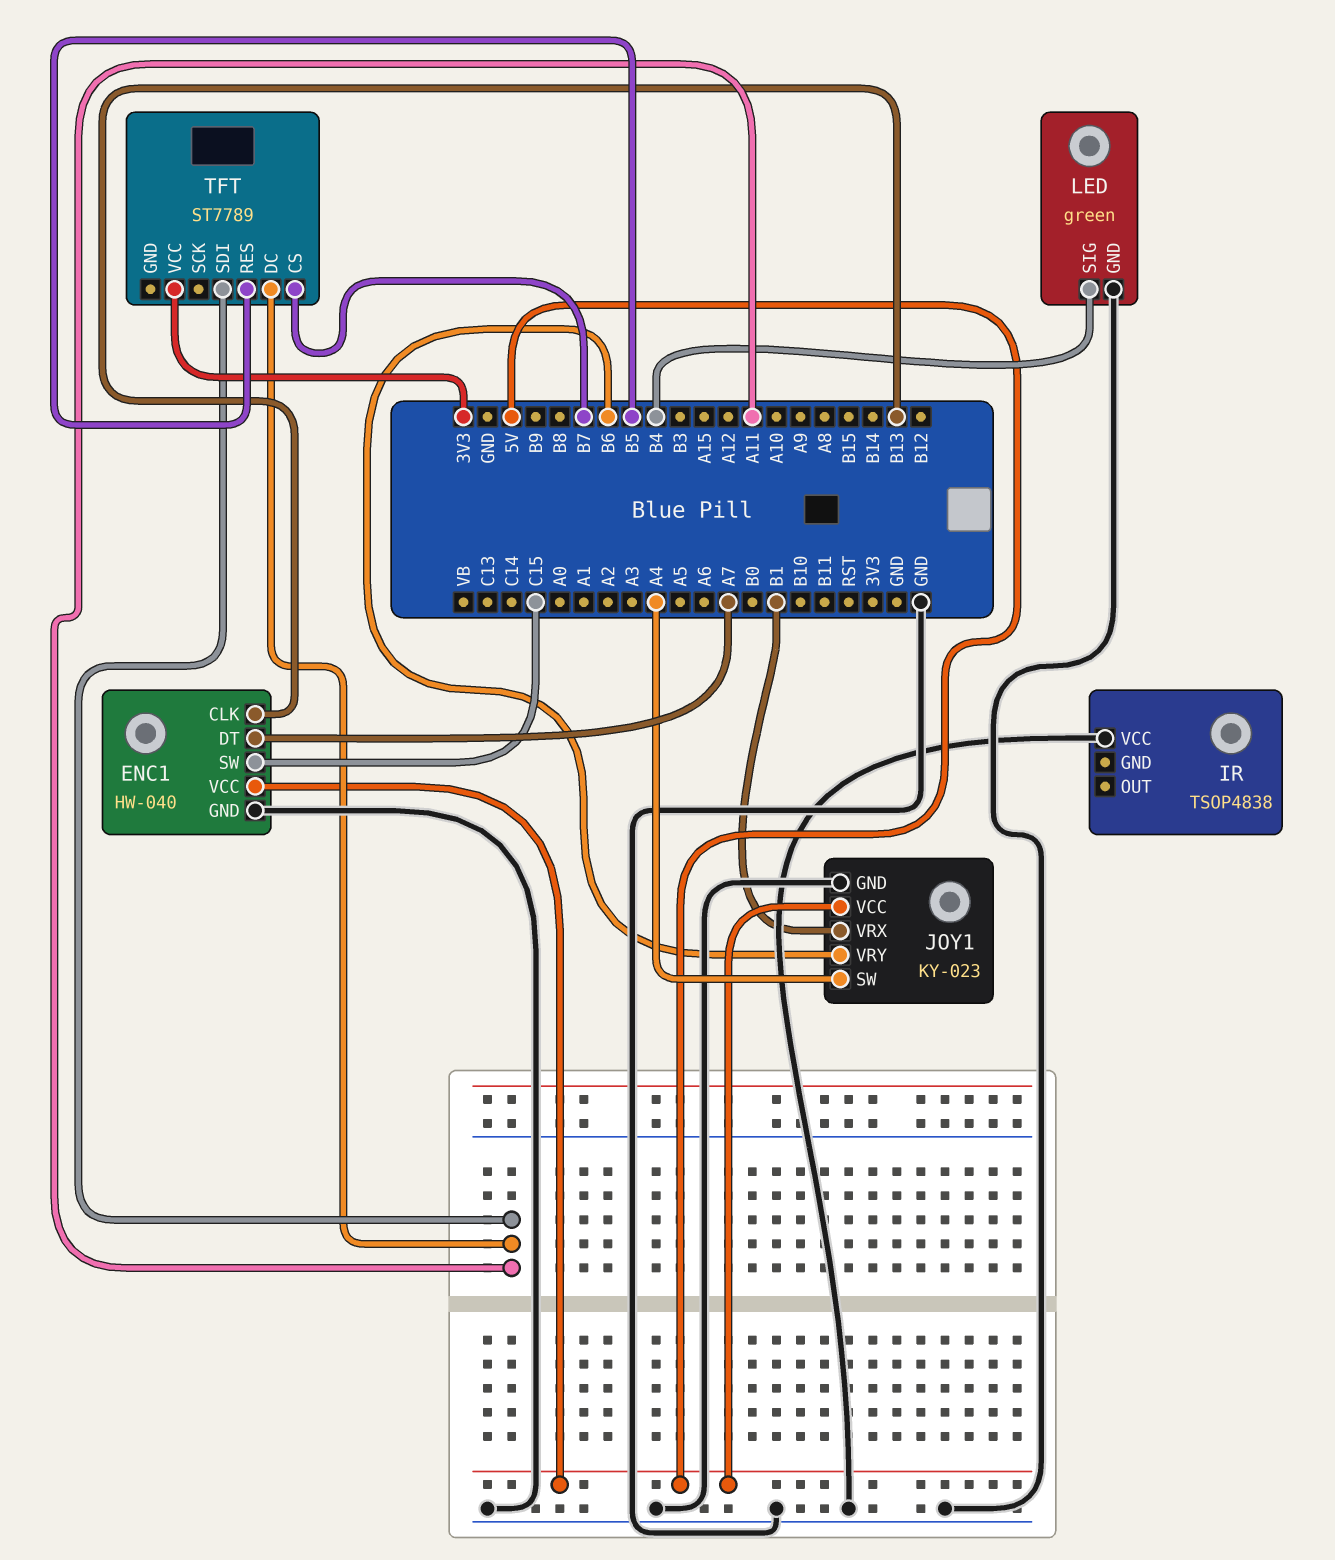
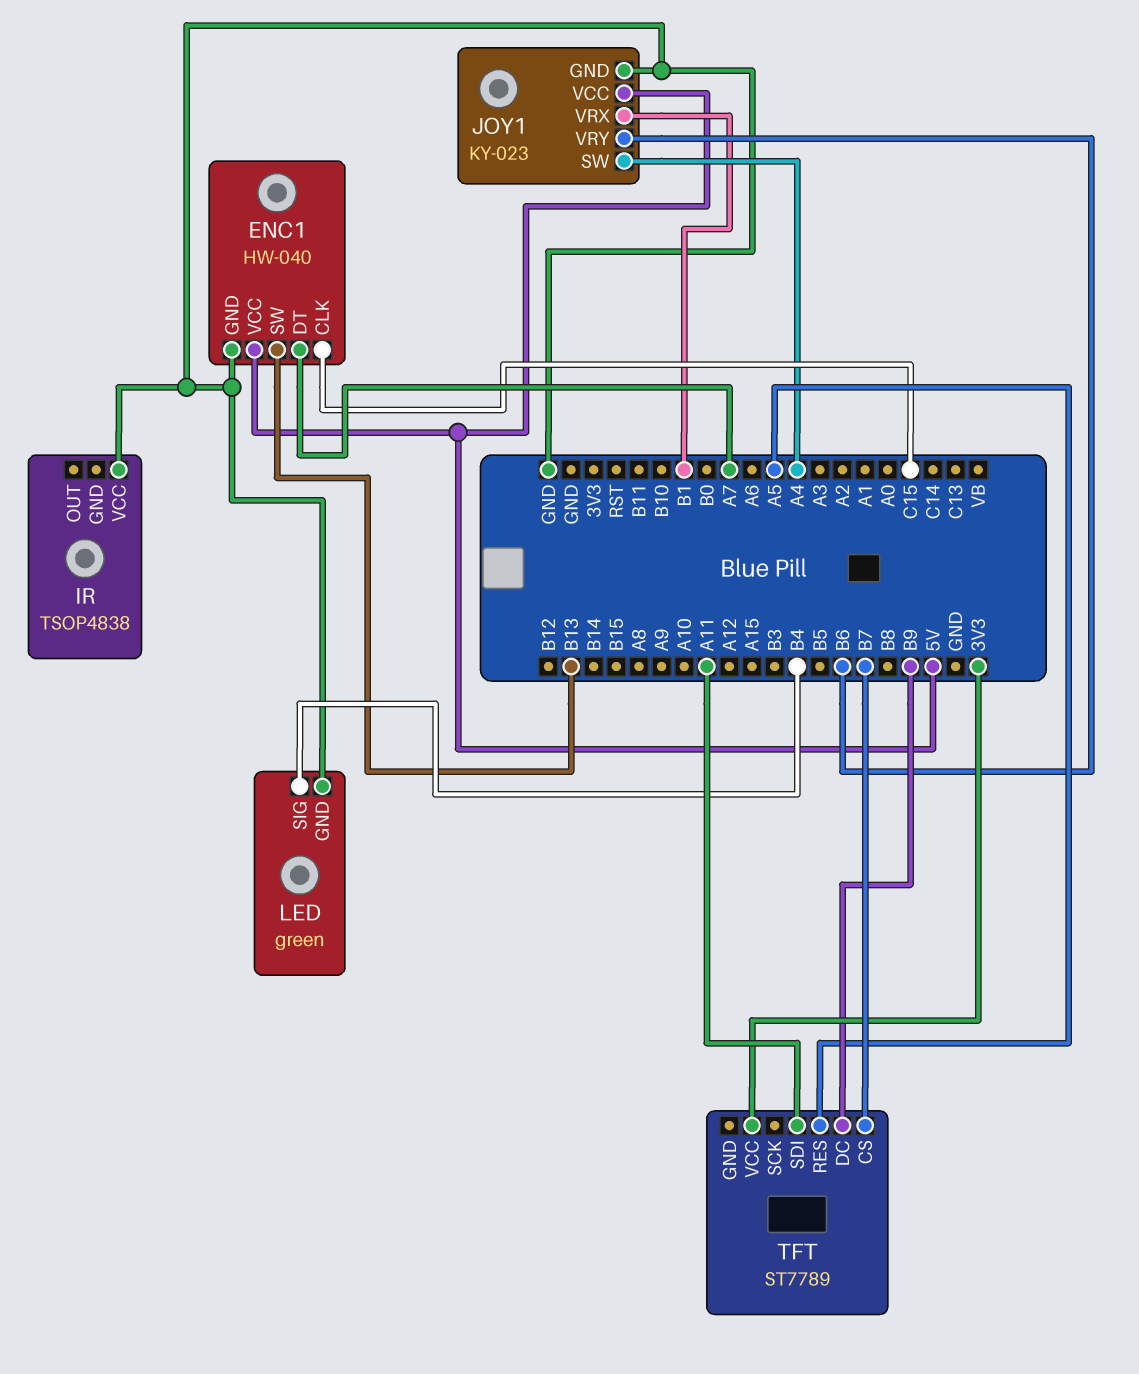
ENC1 pin CLK: B13 -> C15
ENC1 pin SW: C15 -> B13
TFT pin DC: A11 -> B9
TFT pin RES: B5 -> A5

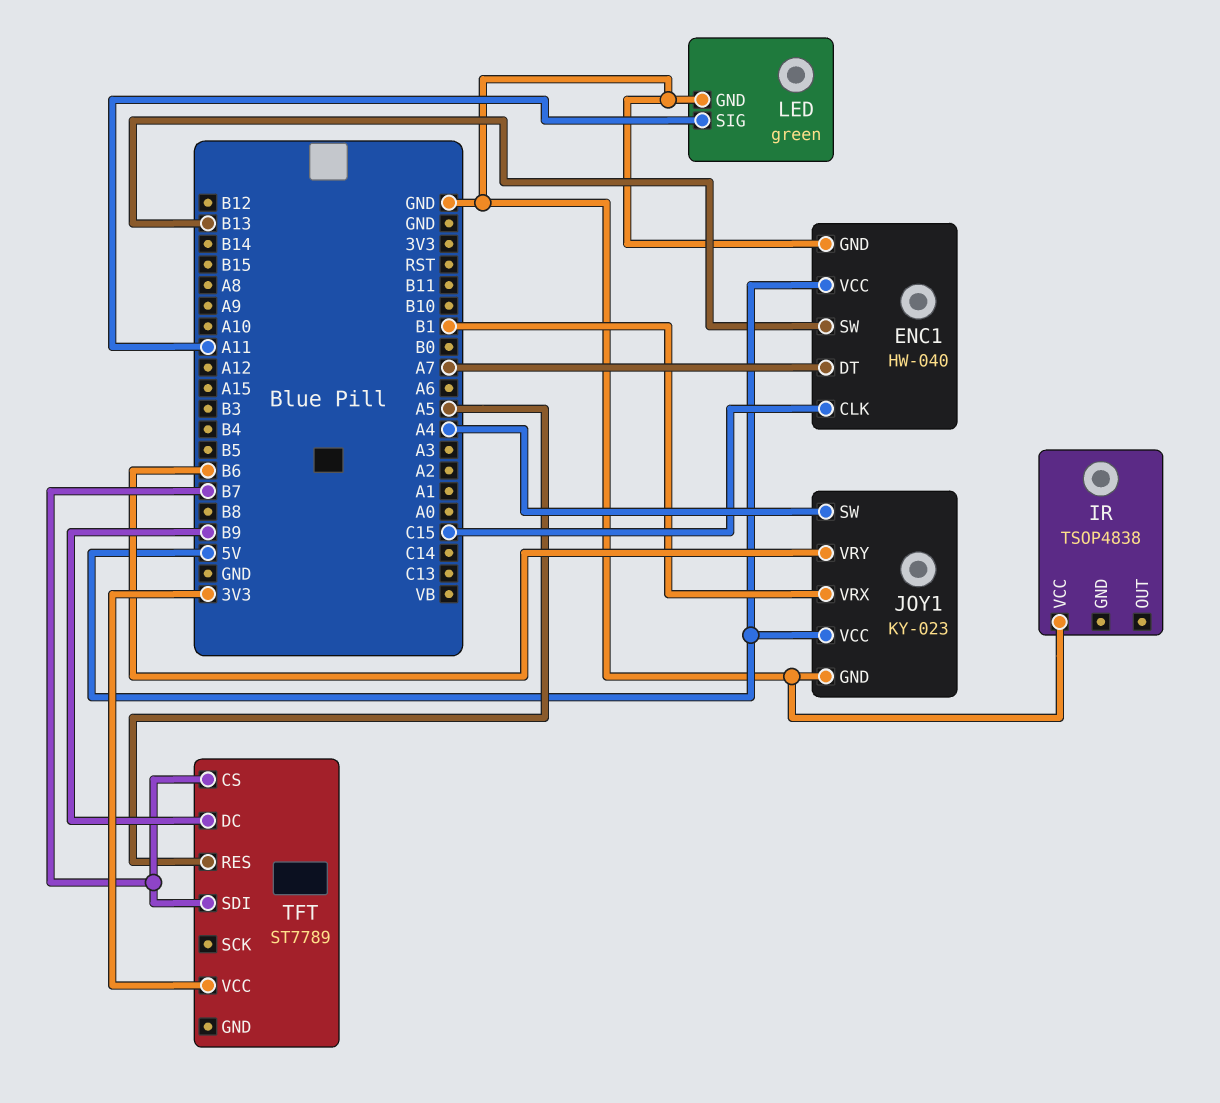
LED pin SIG: B4 -> A11
TFT pin SDI: A11 -> B7

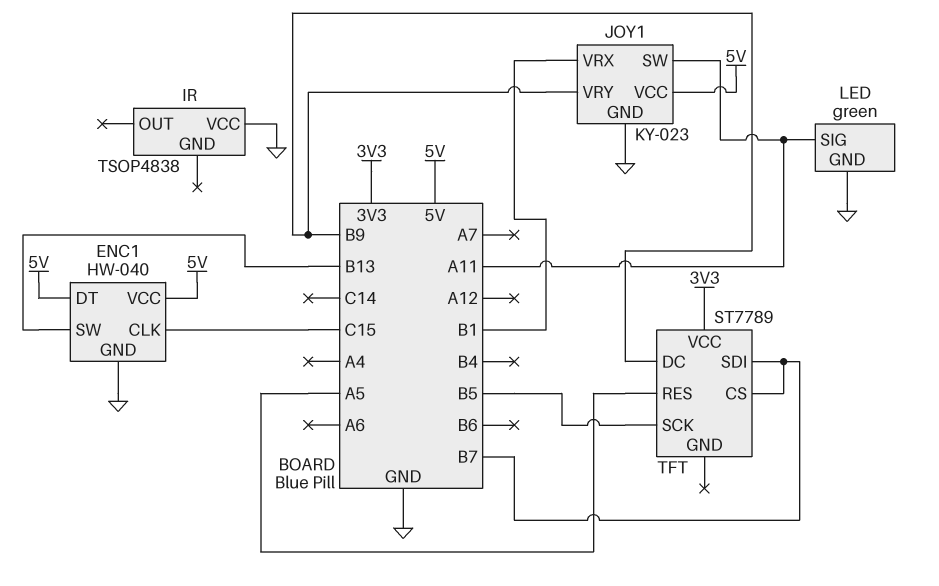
ENC1 pin DT: A7 -> 5V
JOY1 pin SW: A4 -> A11
JOY1 pin VRY: B6 -> B9
TFT pin SCK: none -> B5

